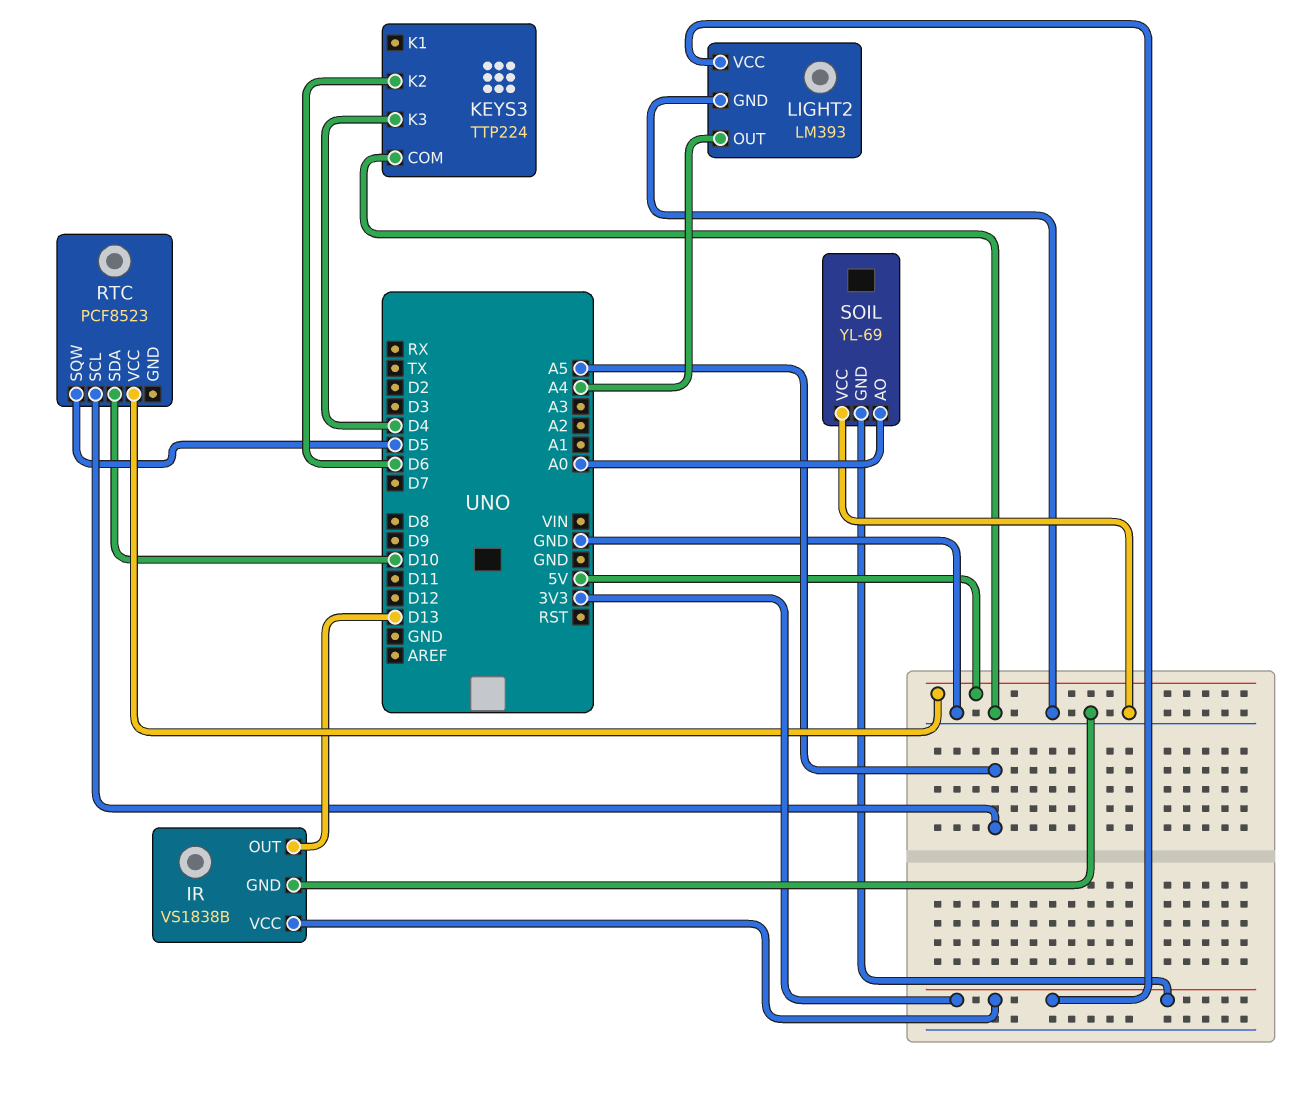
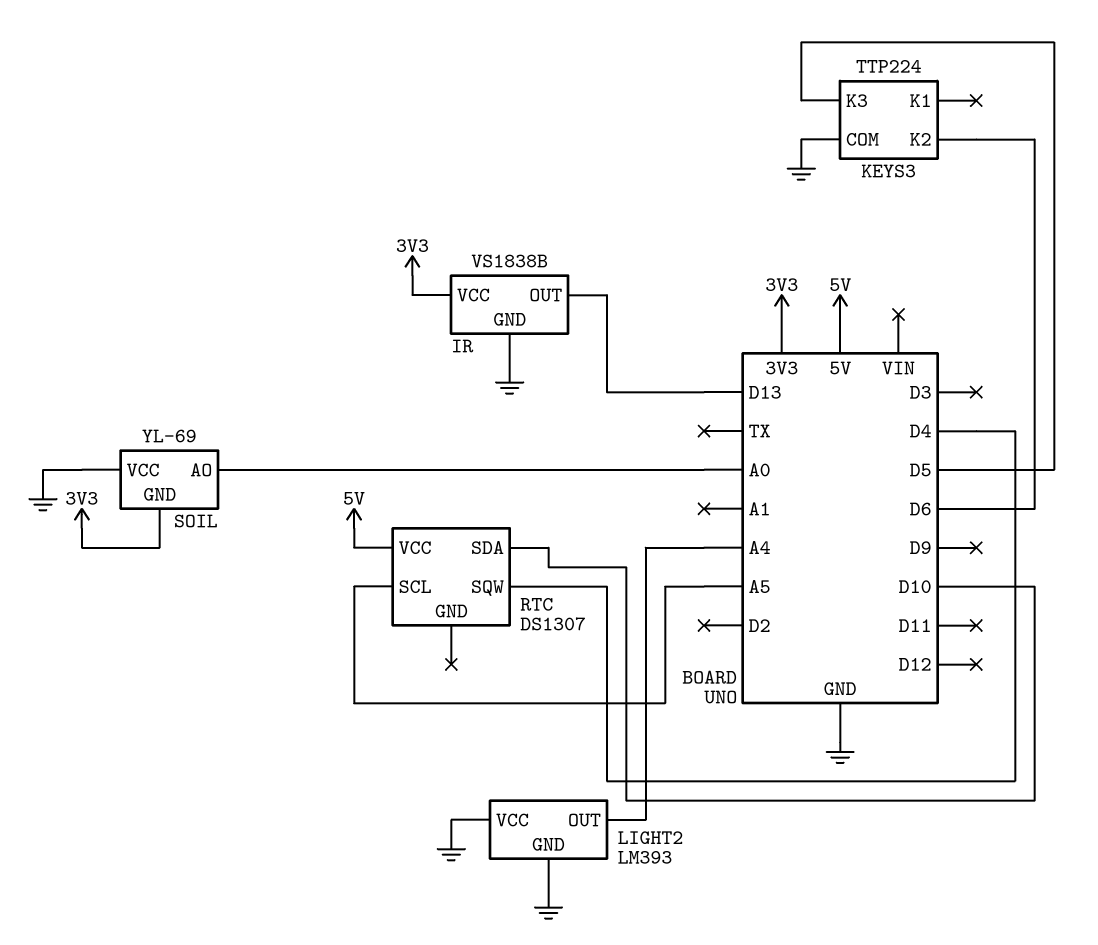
KEYS3 pin K3: D4 -> D5
LIGHT2 pin VCC: 3V3 -> GND
RTC: PCF8523 -> DS1307
RTC pin SQW: D5 -> D4

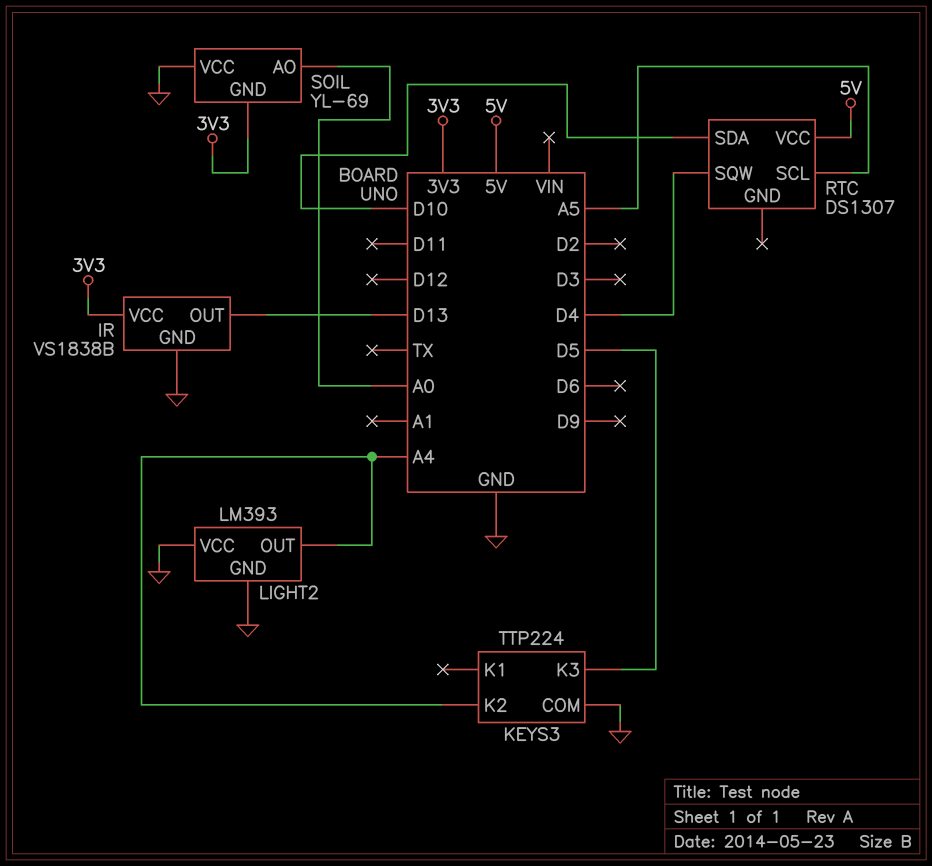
KEYS3 pin K2: D6 -> A4

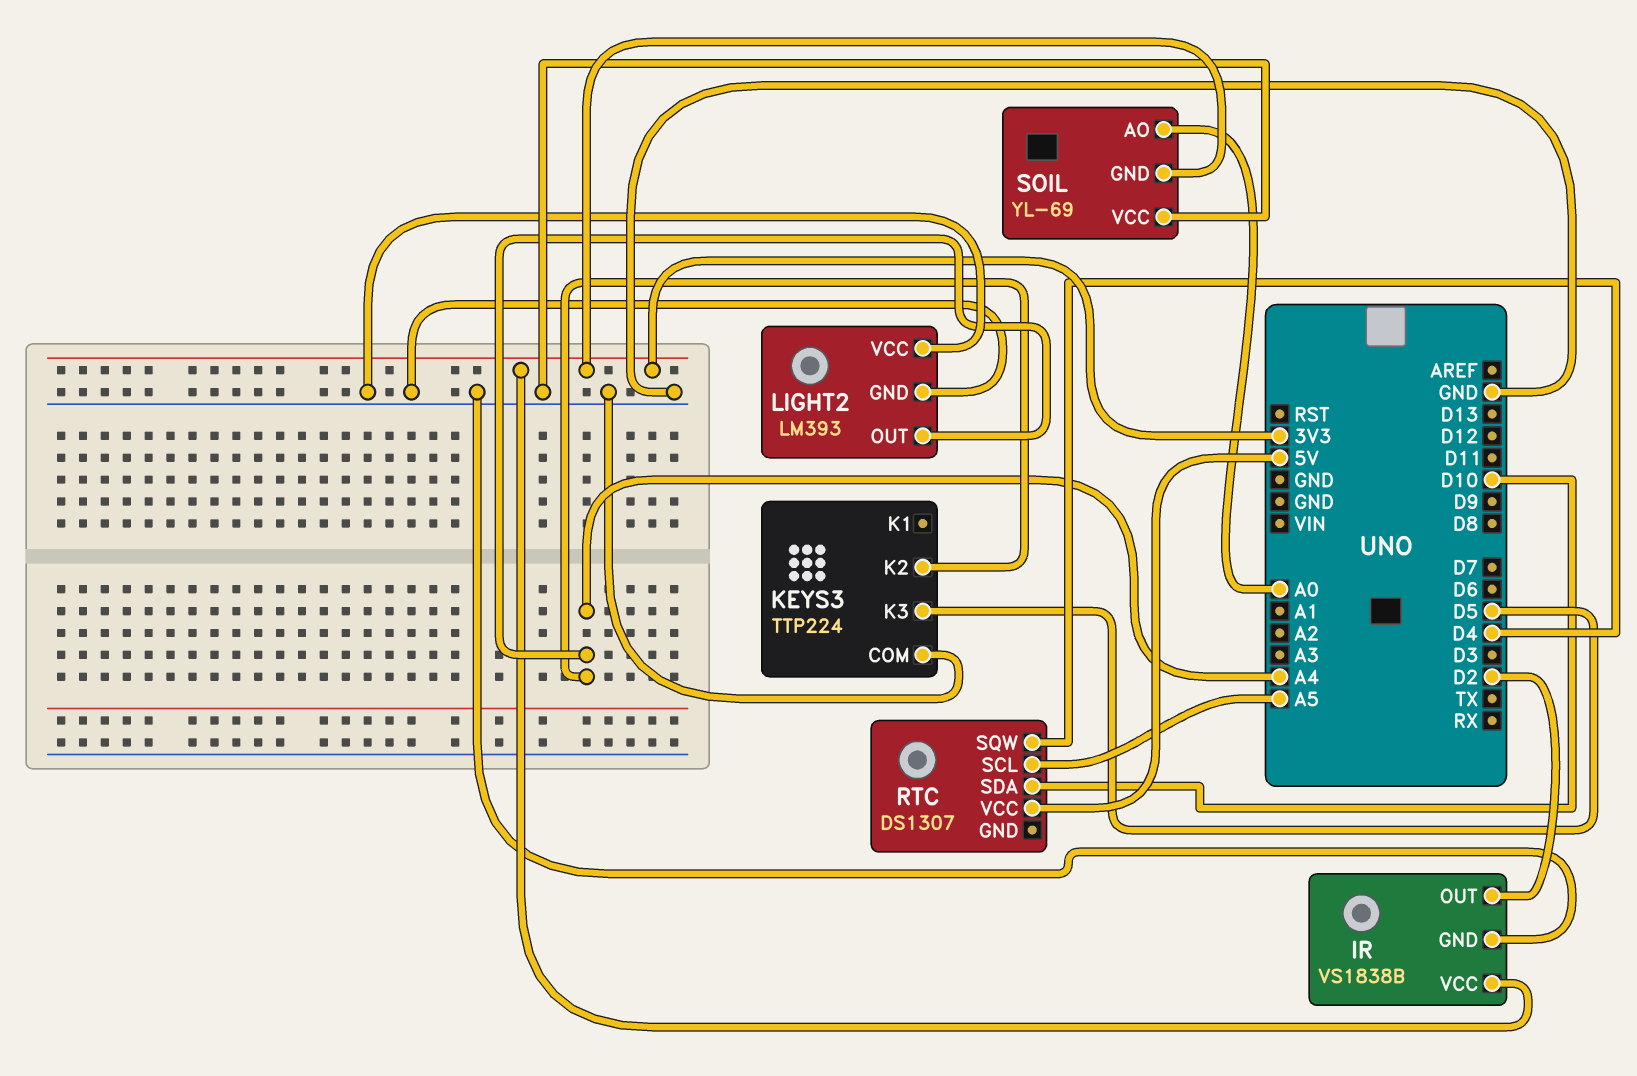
IR pin OUT: D13 -> D2

